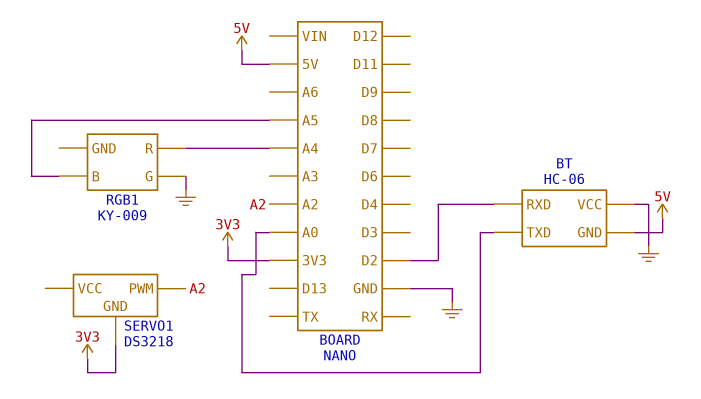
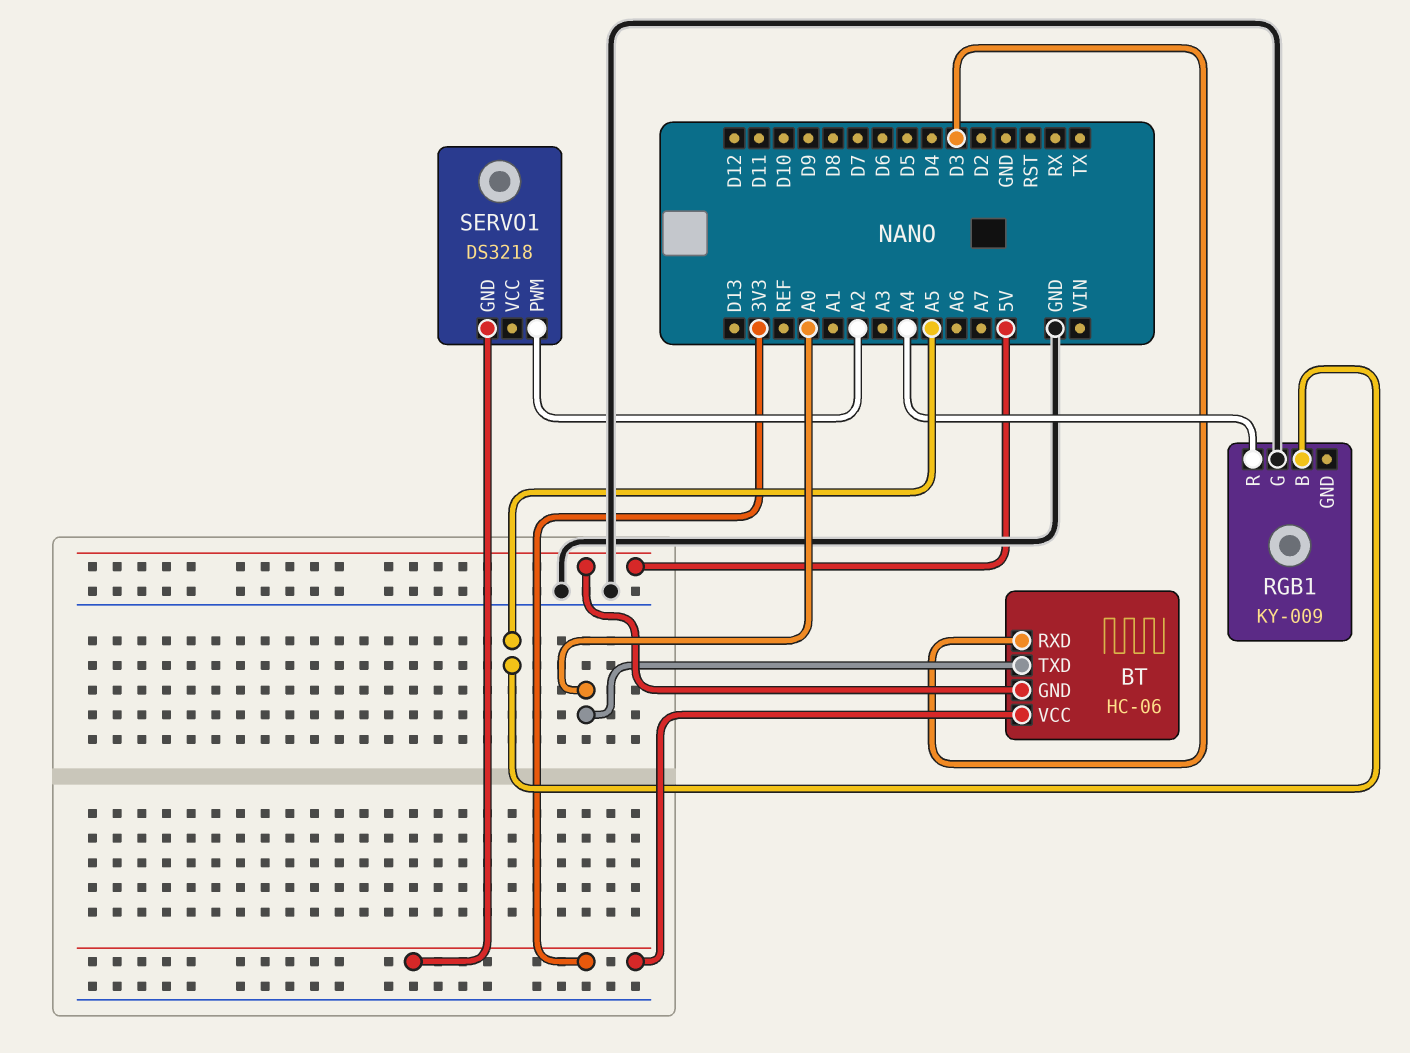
BT pin RXD: D2 -> D3
BT pin VCC: GND -> 3V3

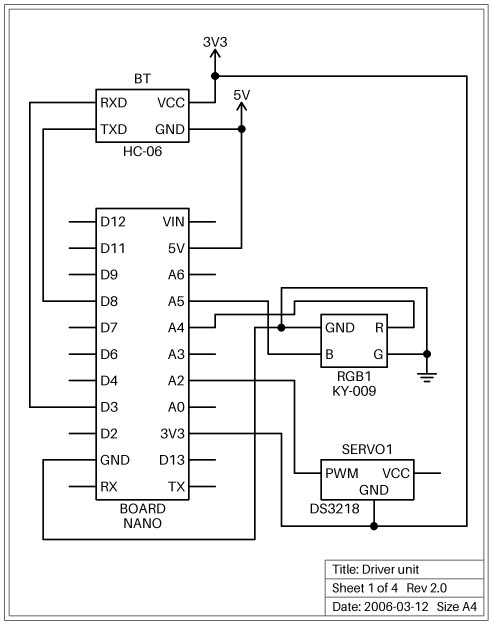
BT pin TXD: A0 -> D8
RGB1 pin GND: none -> GND

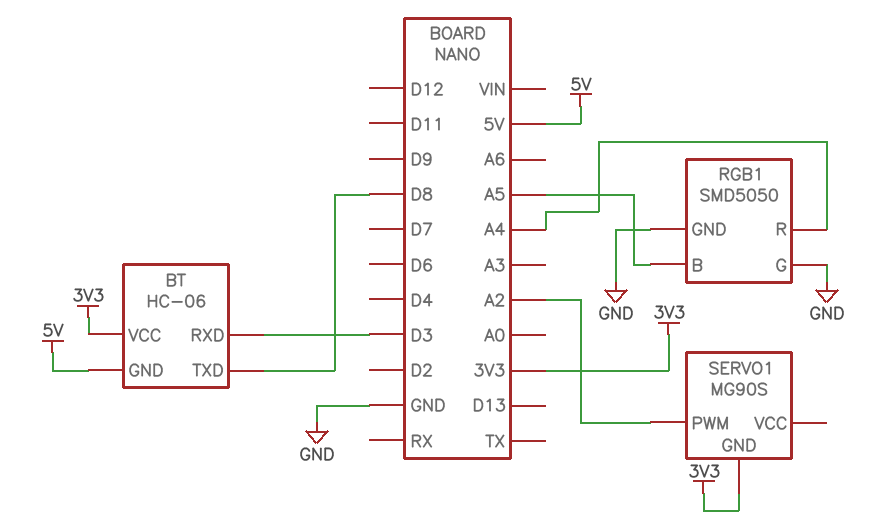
RGB1: KY-009 -> SMD5050
SERVO1: DS3218 -> MG90S

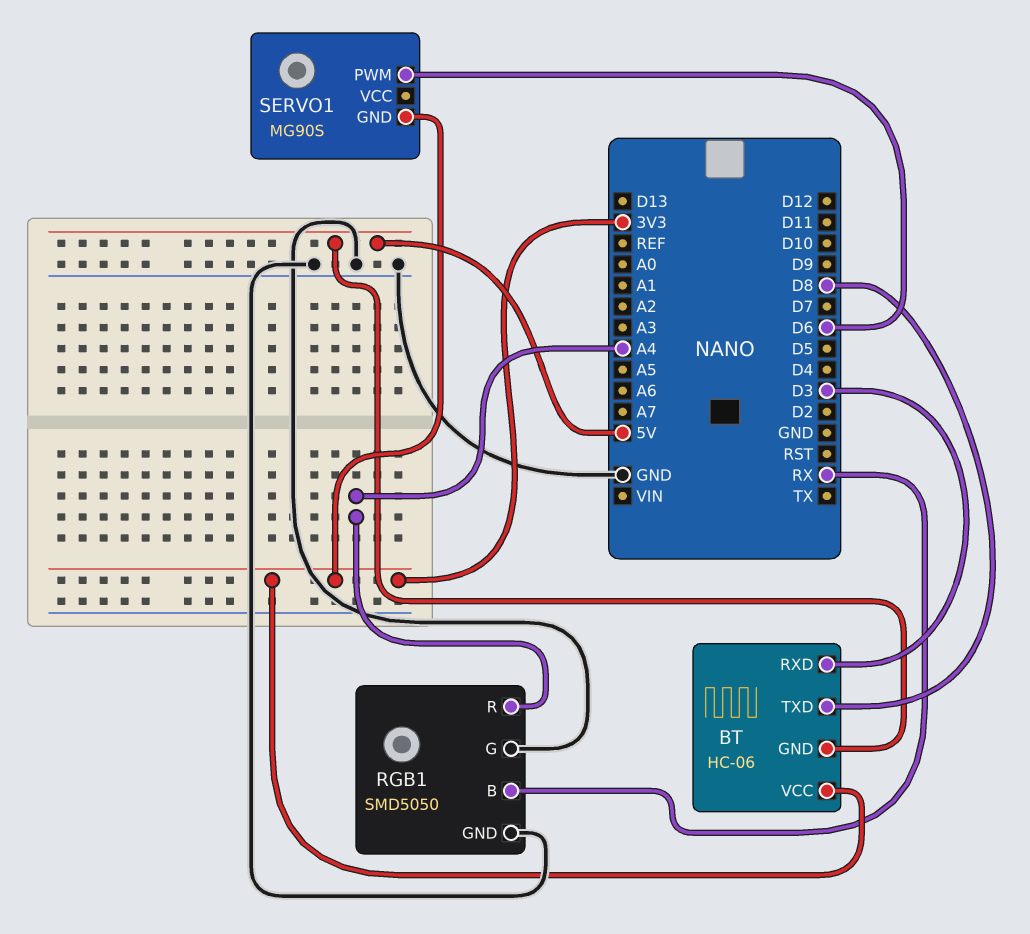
RGB1 pin B: A5 -> RX
SERVO1 pin PWM: A2 -> D6

